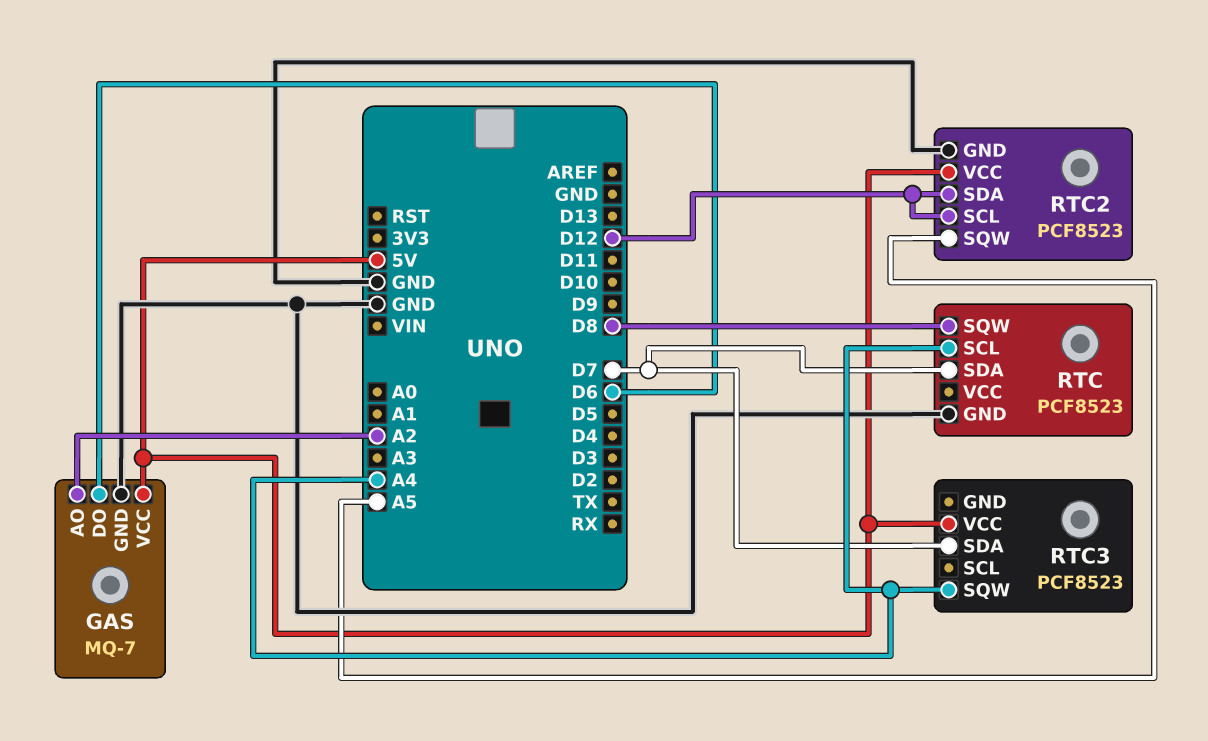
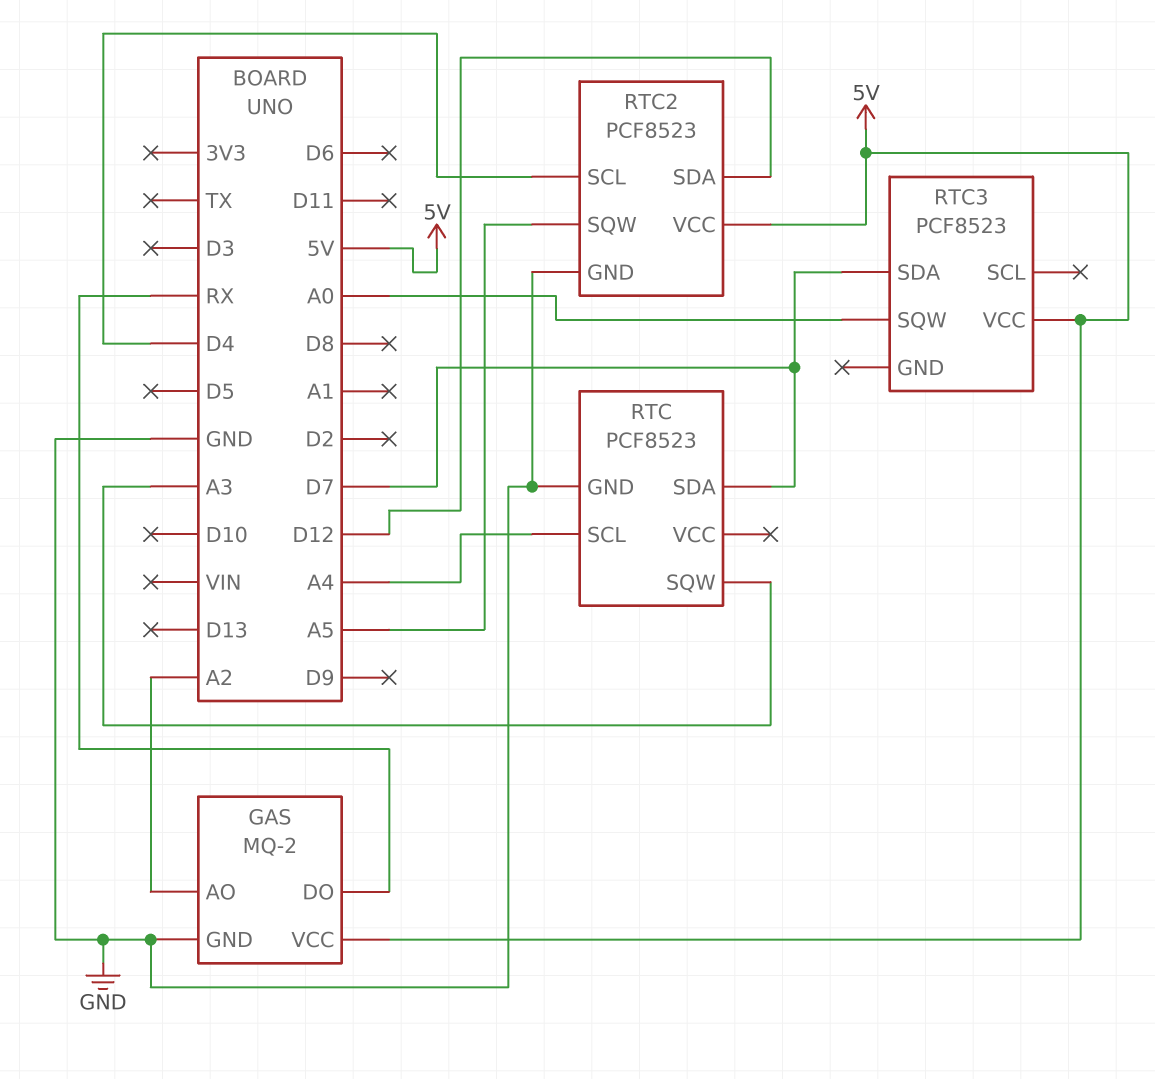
GAS: MQ-7 -> MQ-2
GAS pin DO: D6 -> RX
RTC pin SQW: D8 -> A3
RTC2 pin SCL: D12 -> D4
RTC3 pin SQW: A4 -> A0

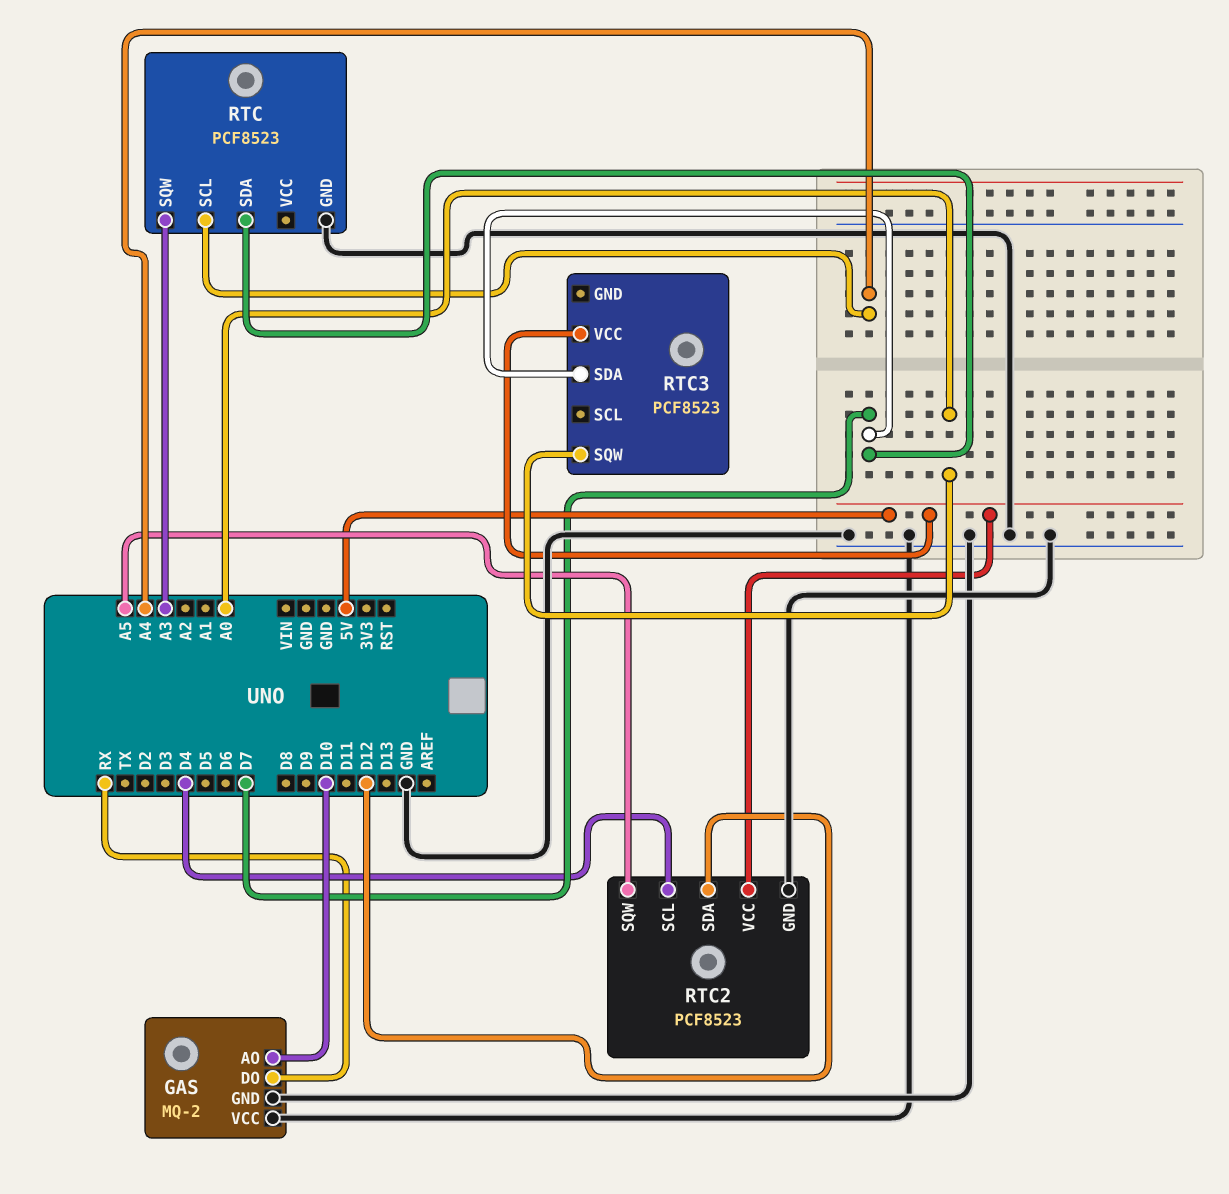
GAS pin AO: A2 -> D10
GAS pin VCC: 5V -> GND

